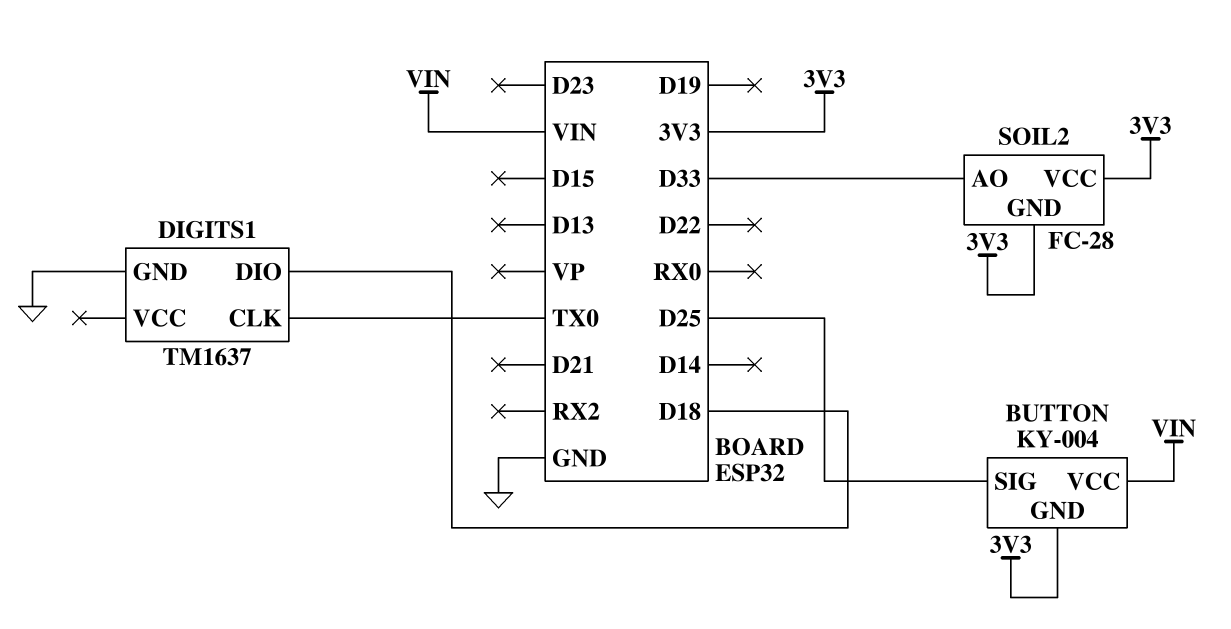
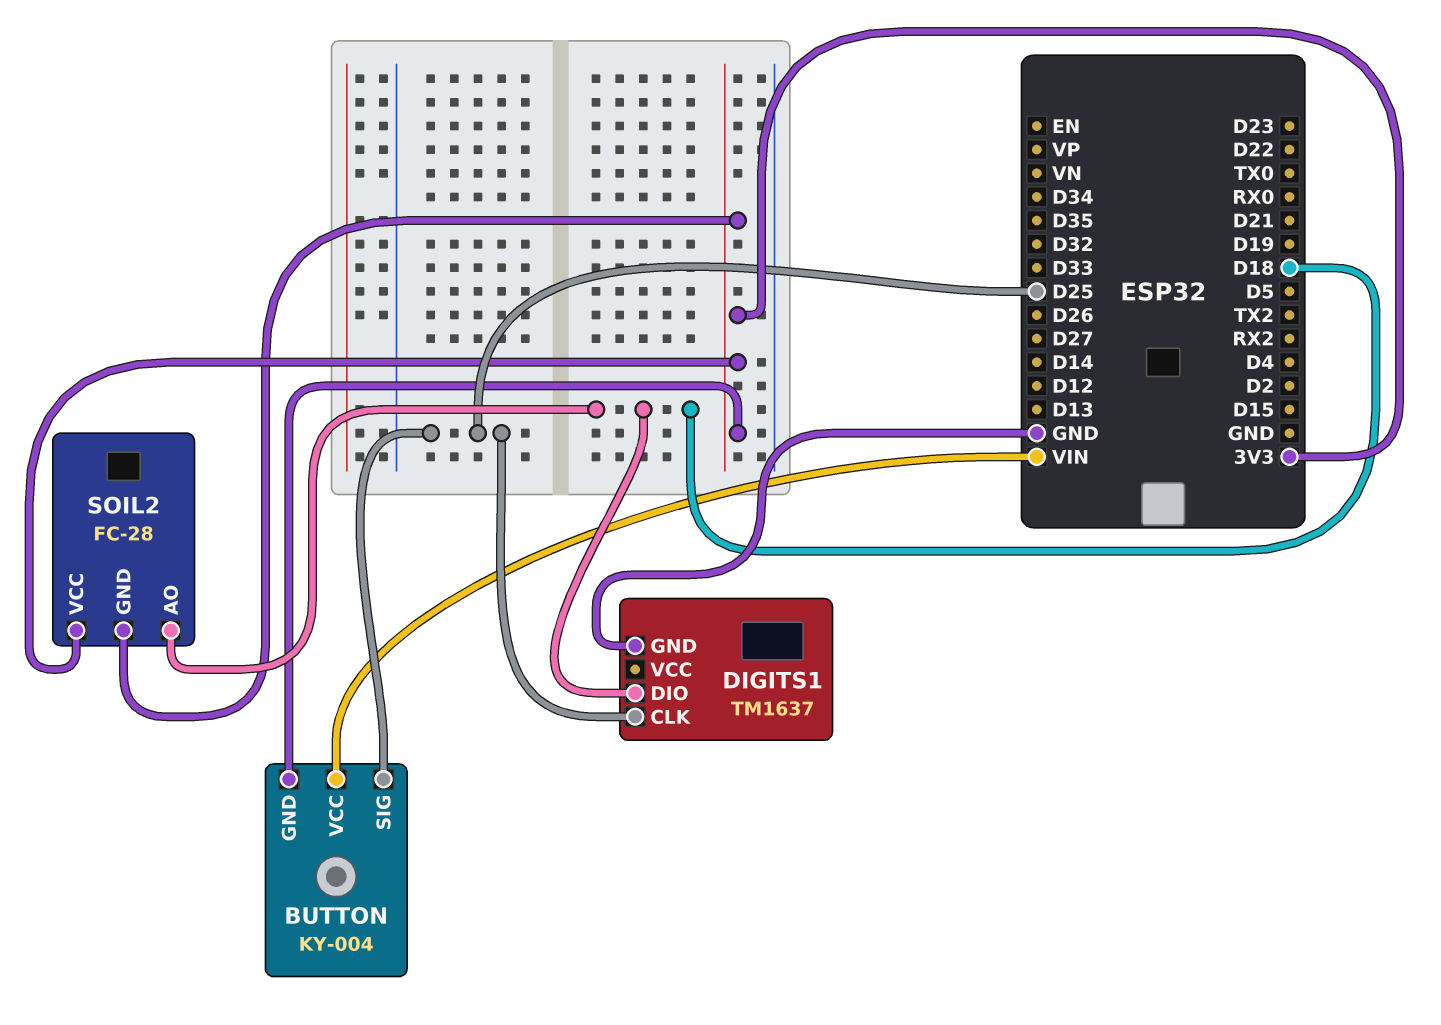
DIGITS1 pin CLK: TX0 -> D25
SOIL2 pin AO: D33 -> D18

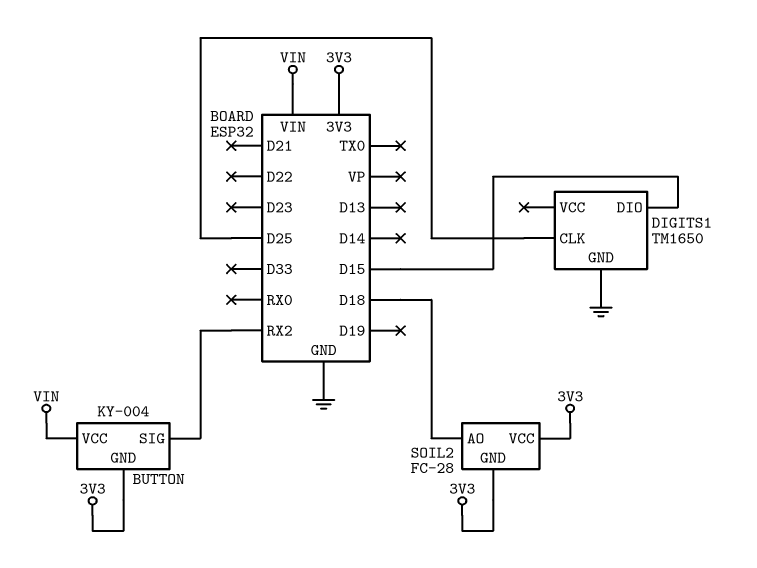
BUTTON pin SIG: D25 -> RX2
DIGITS1: TM1637 -> TM1650
DIGITS1 pin DIO: D18 -> D15

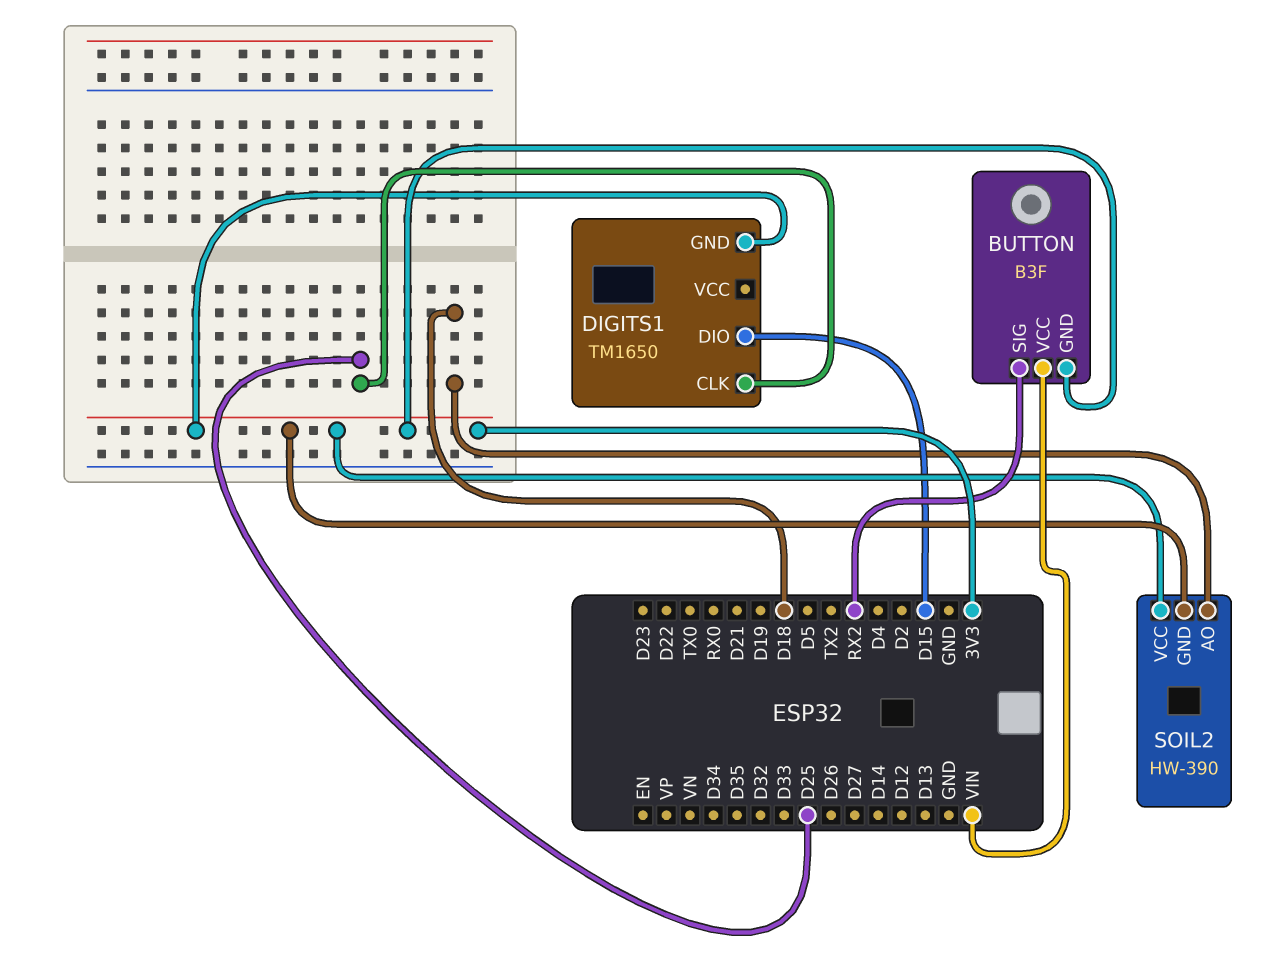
BUTTON: KY-004 -> B3F
DIGITS1 pin GND: GND -> 3V3
SOIL2: FC-28 -> HW-390

